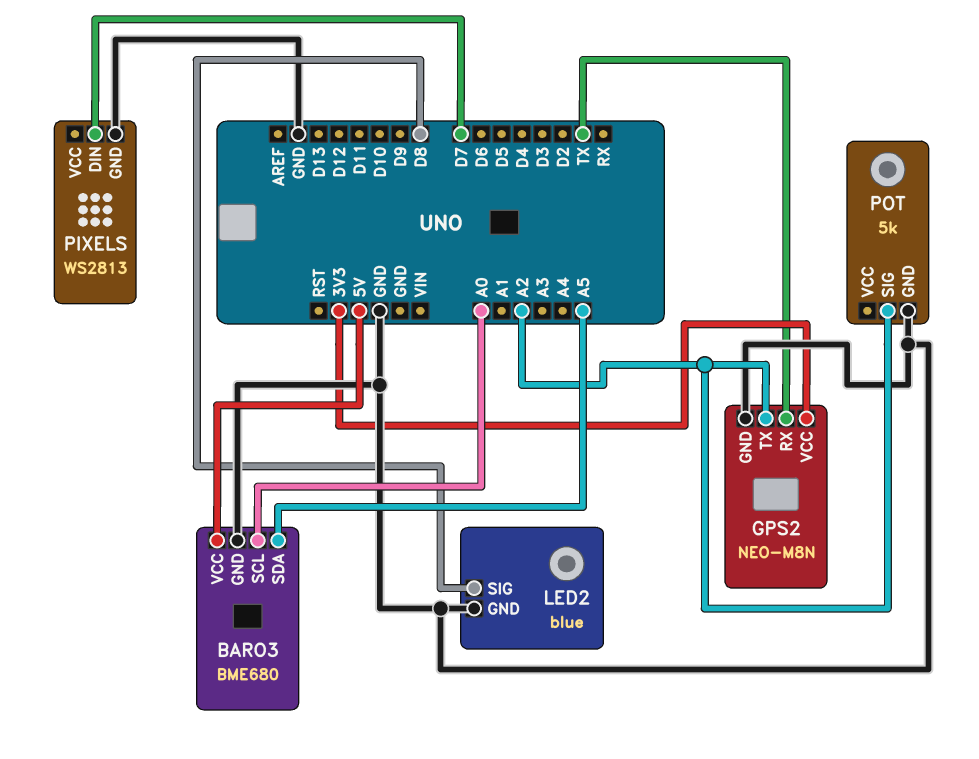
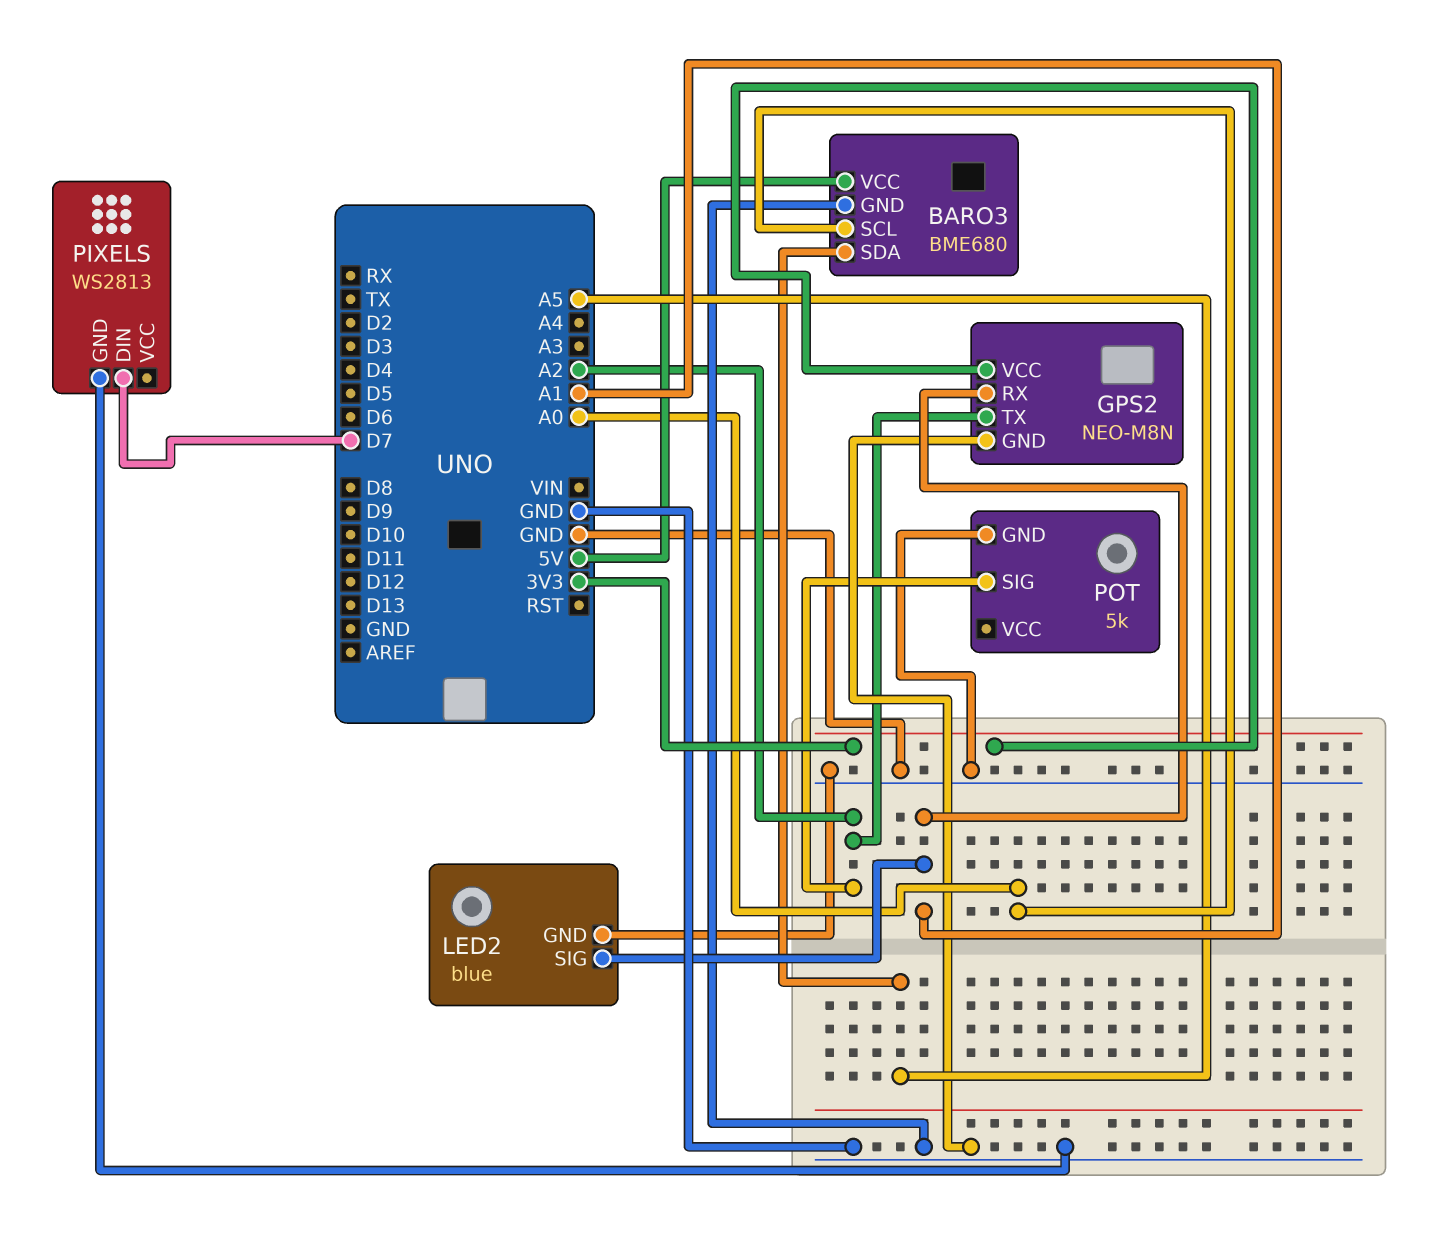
GPS2 pin RX: TX -> A1
LED2 pin SIG: D8 -> A1

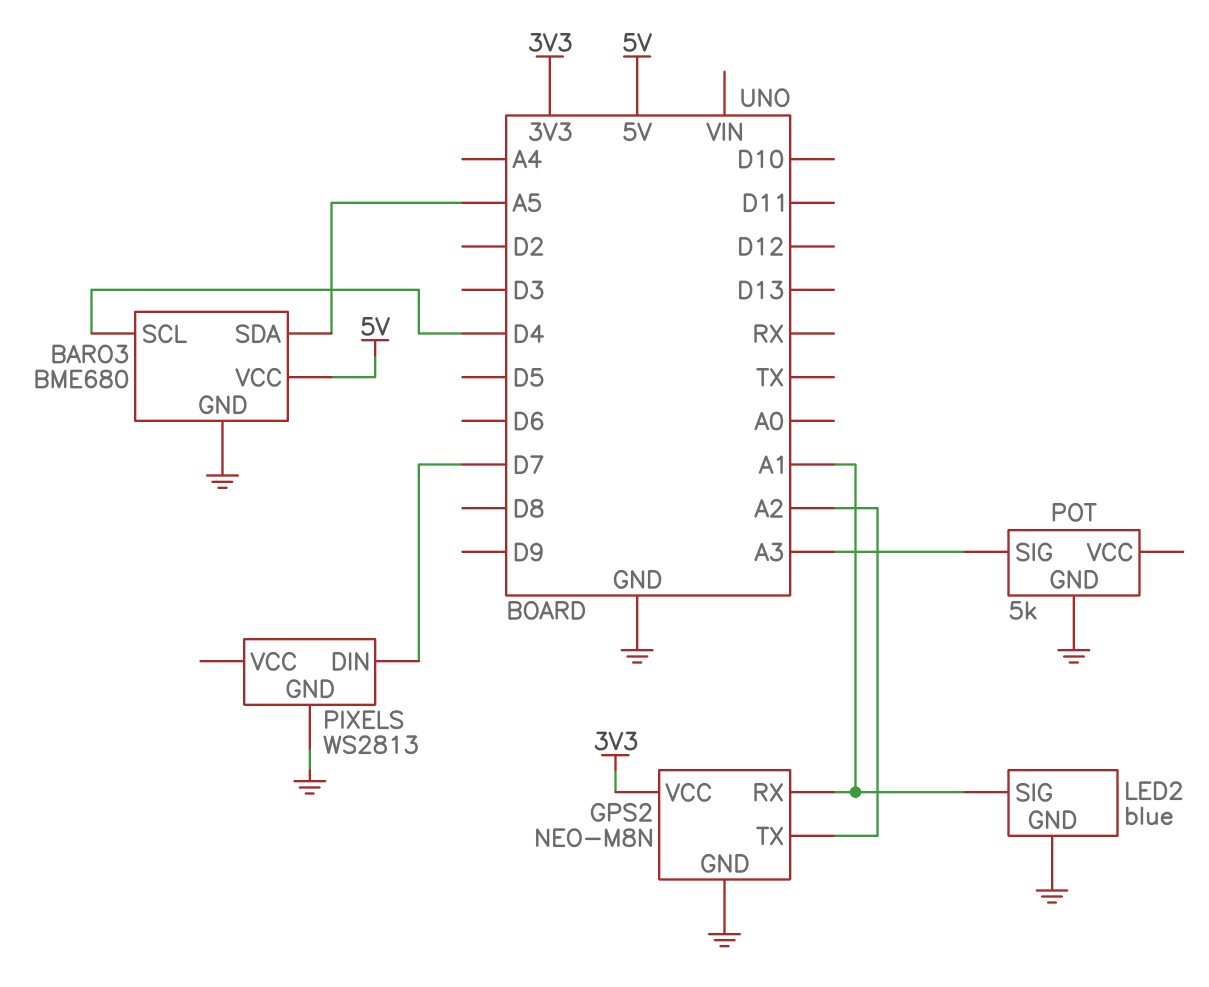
BARO3 pin SCL: A0 -> D4
POT pin SIG: A2 -> A3

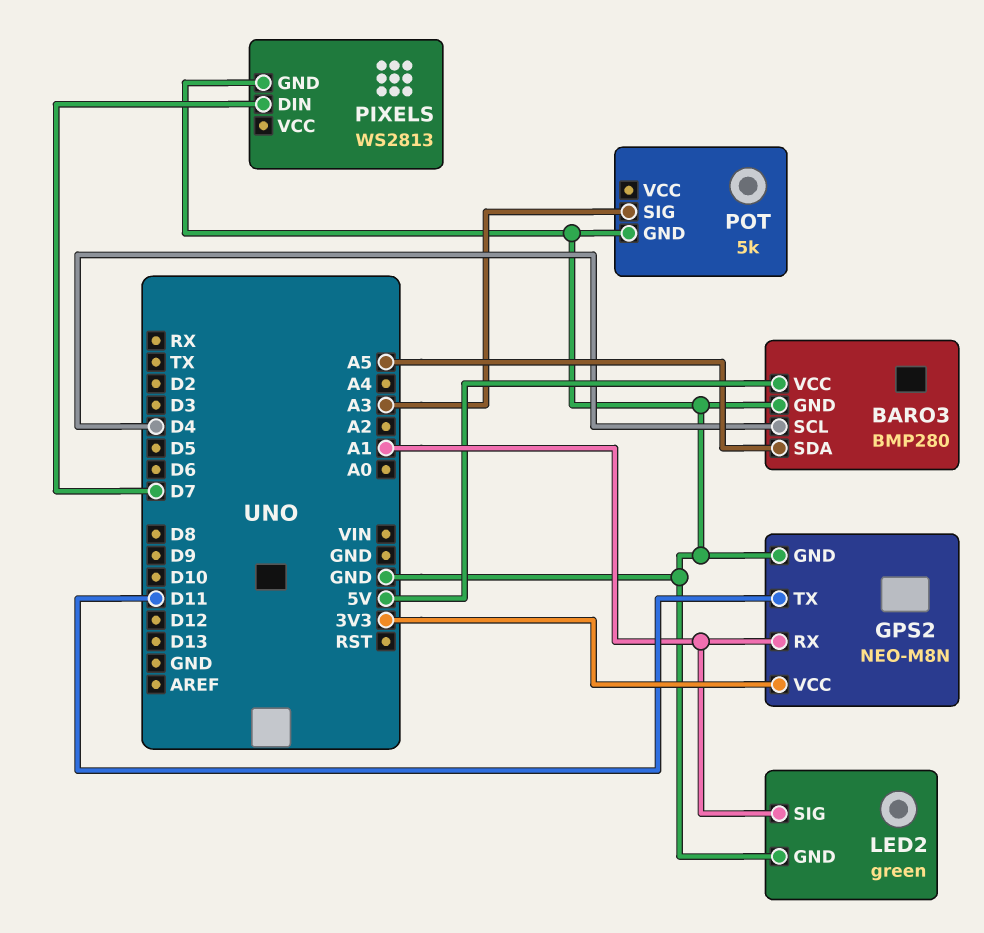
BARO3: BME680 -> BMP280
GPS2 pin TX: A2 -> D11
LED2: blue -> green

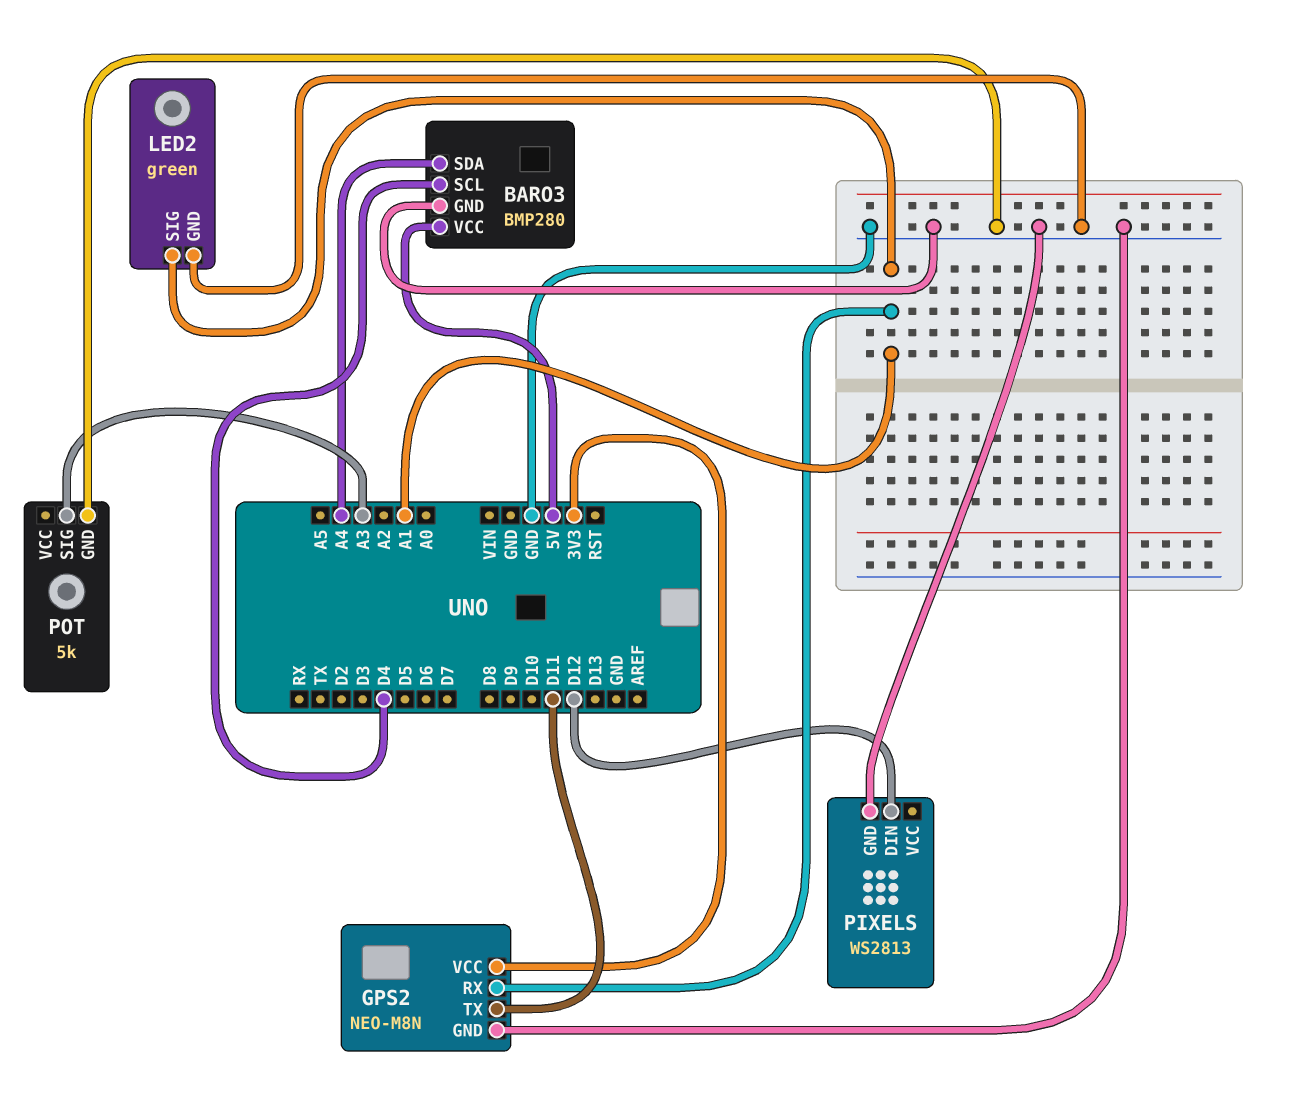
BARO3 pin SDA: A5 -> A4
PIXELS pin DIN: D7 -> D12

